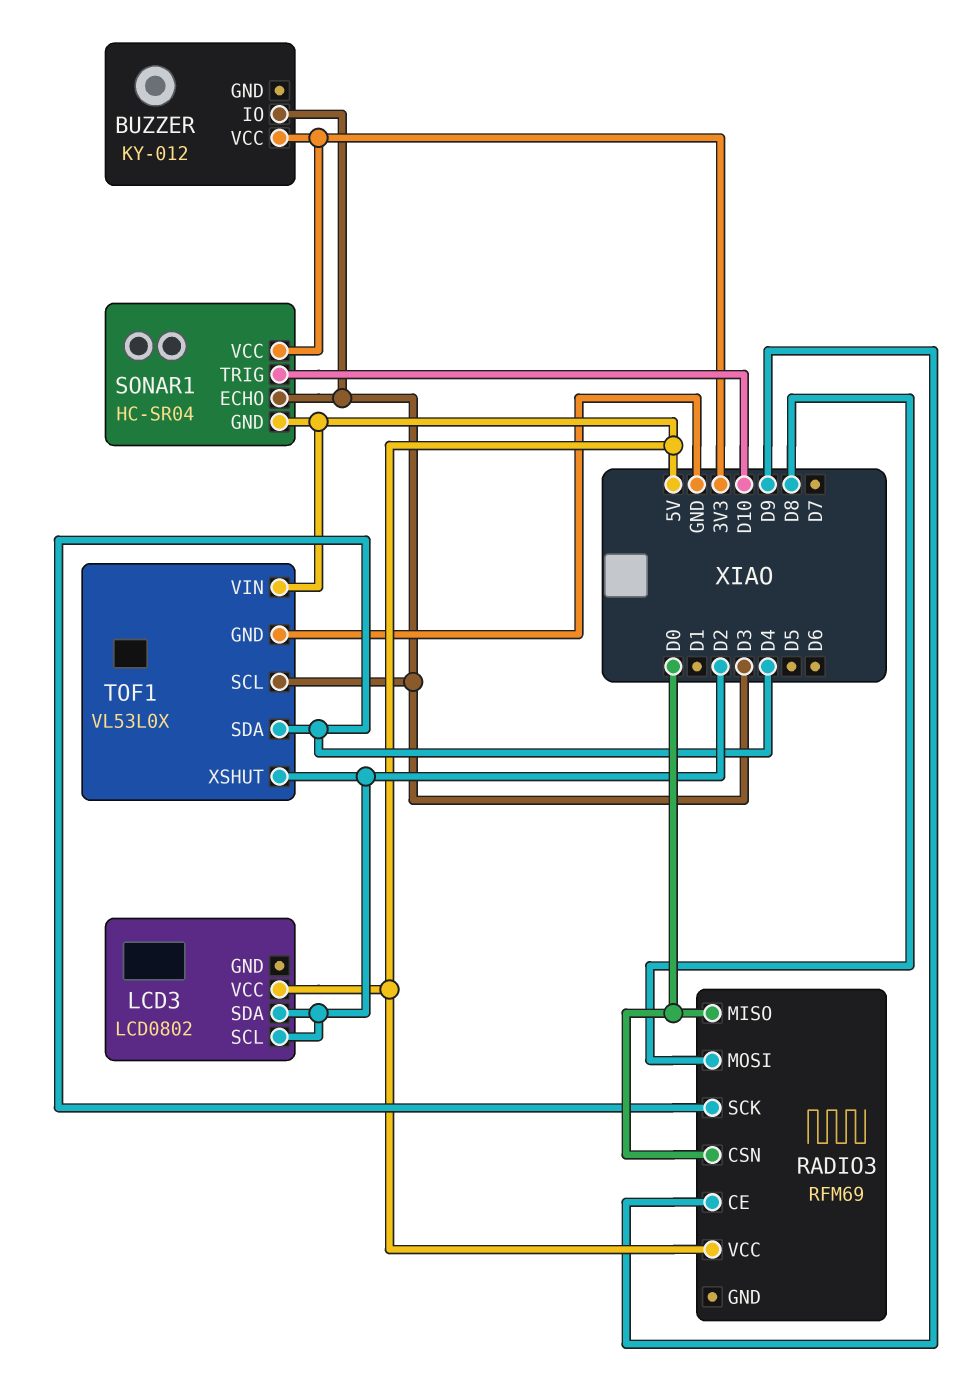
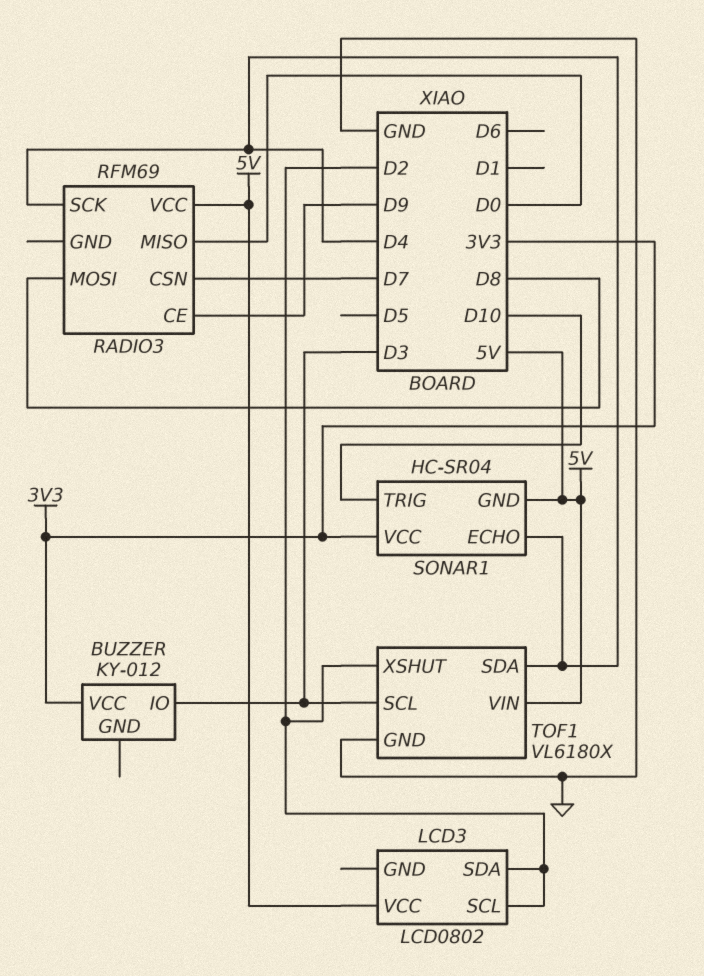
RADIO3 pin CSN: D0 -> D7
SONAR1 pin ECHO: D3 -> D4
TOF1: VL53L0X -> VL6180X

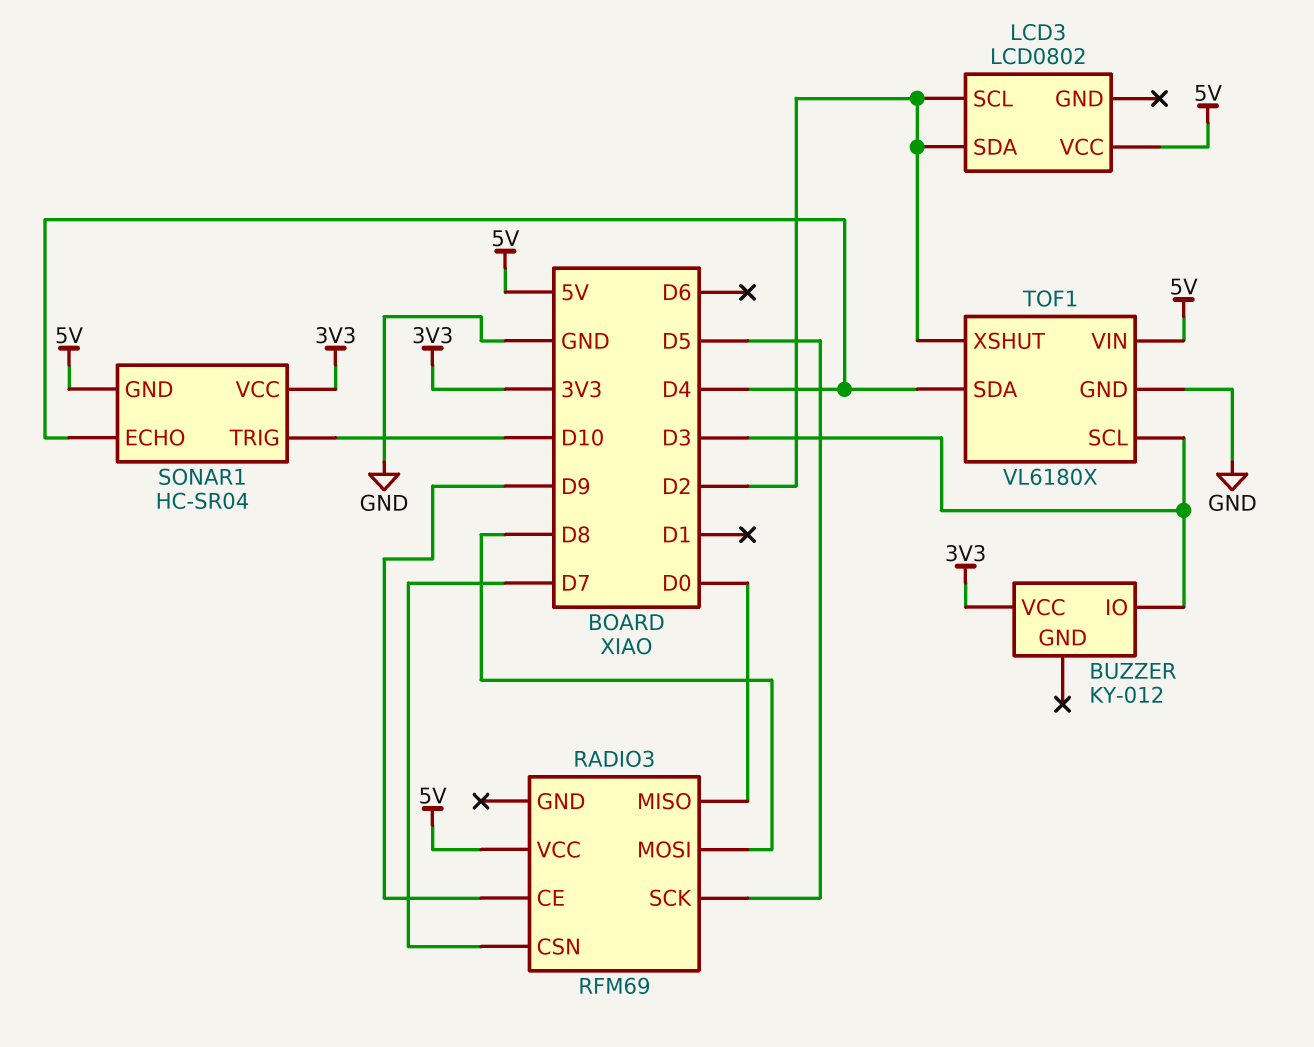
RADIO3 pin SCK: D4 -> D5

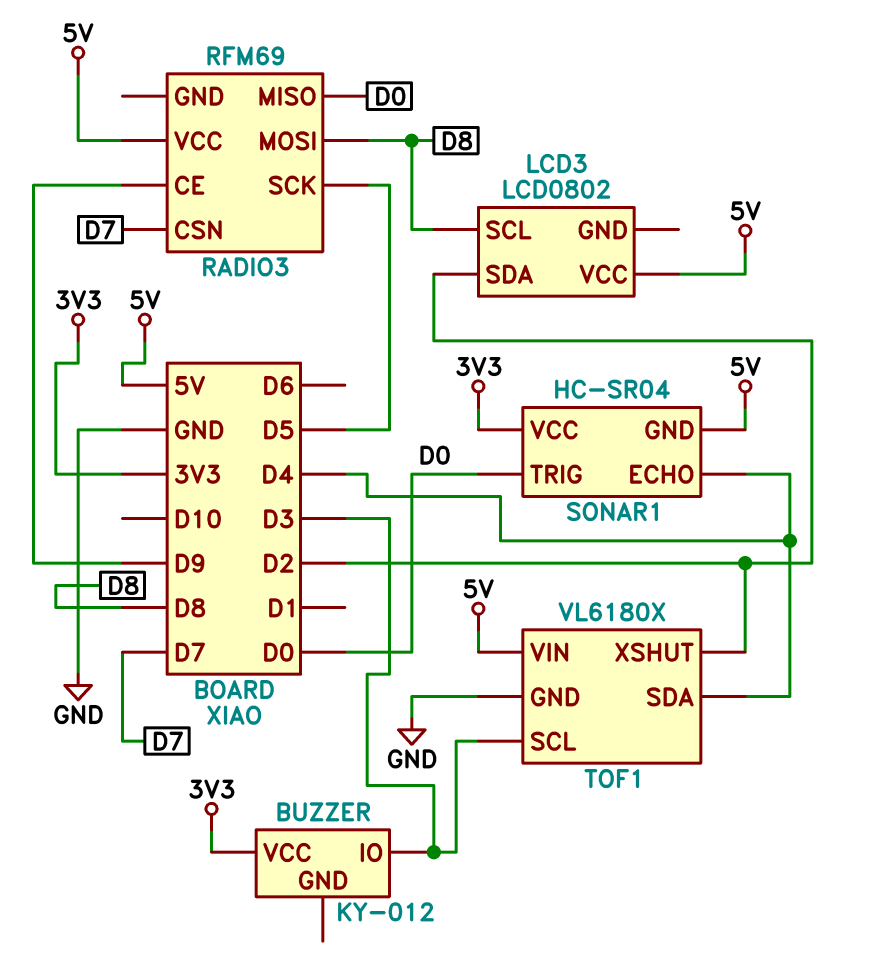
LCD3 pin SCL: D2 -> D8
SONAR1 pin TRIG: D10 -> D0

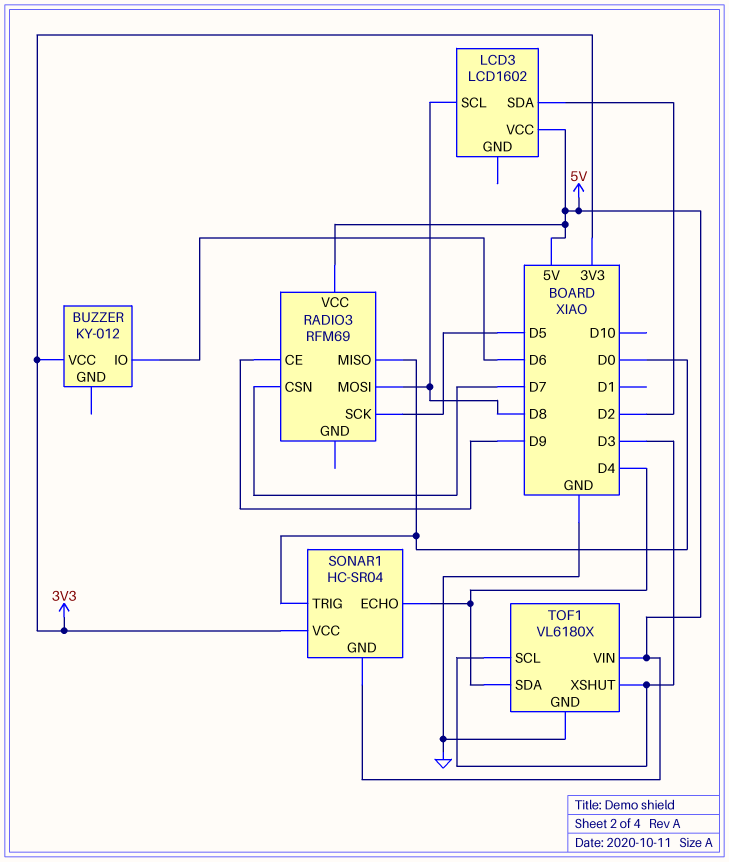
BUZZER pin IO: D3 -> D6
LCD3: LCD0802 -> LCD1602
TOF1 pin XSHUT: D2 -> D3

